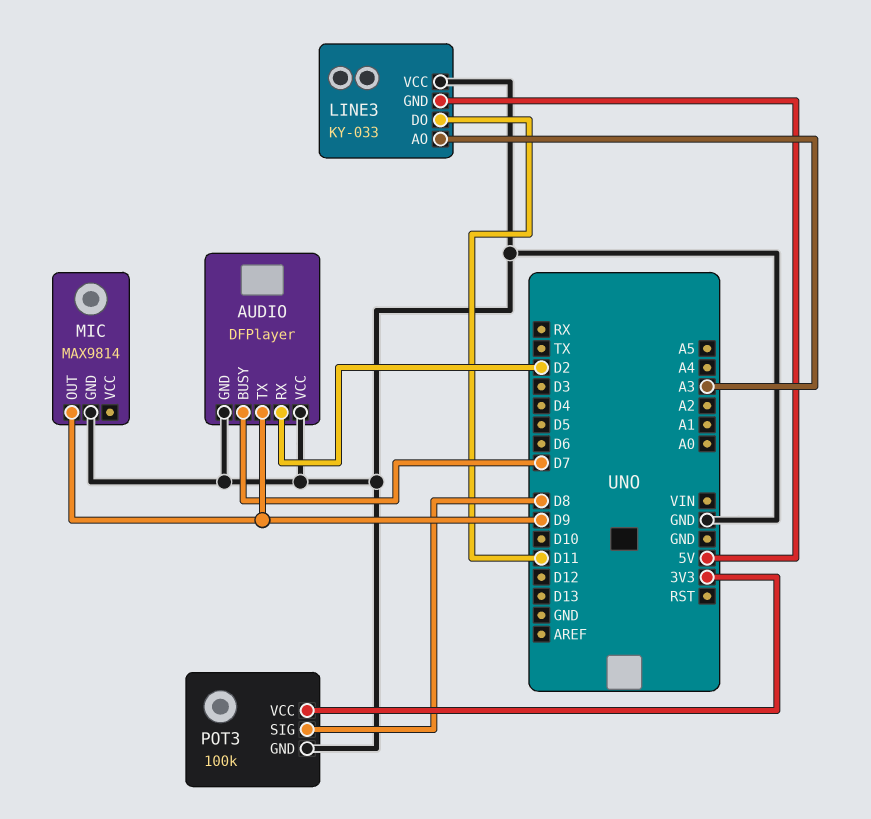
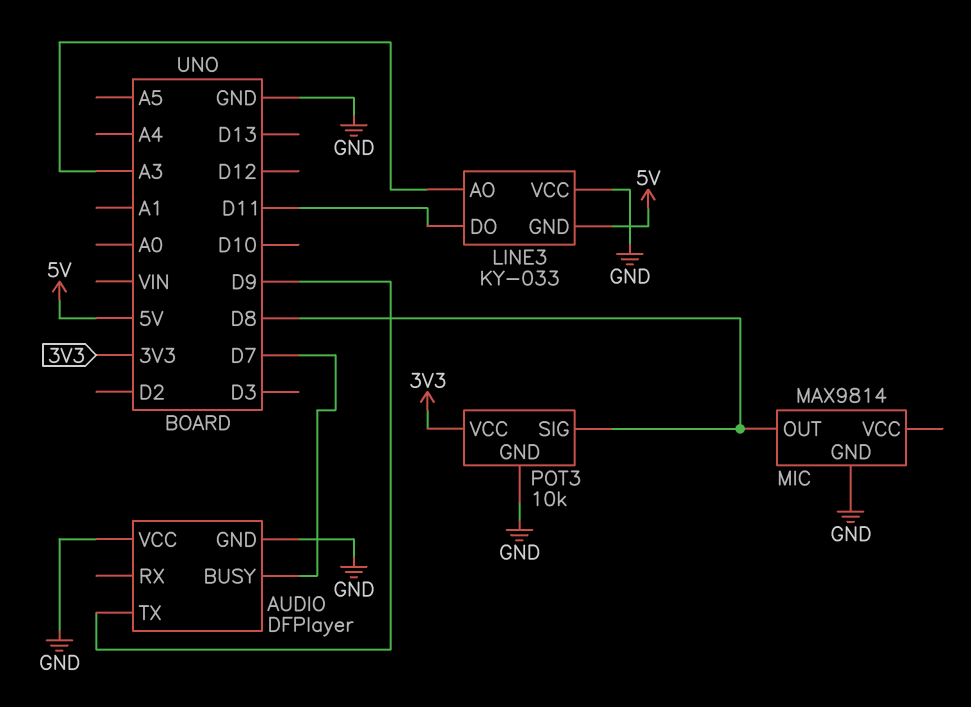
AUDIO pin RX: D2 -> none
MIC pin OUT: D9 -> D8
POT3: 100k -> 10k

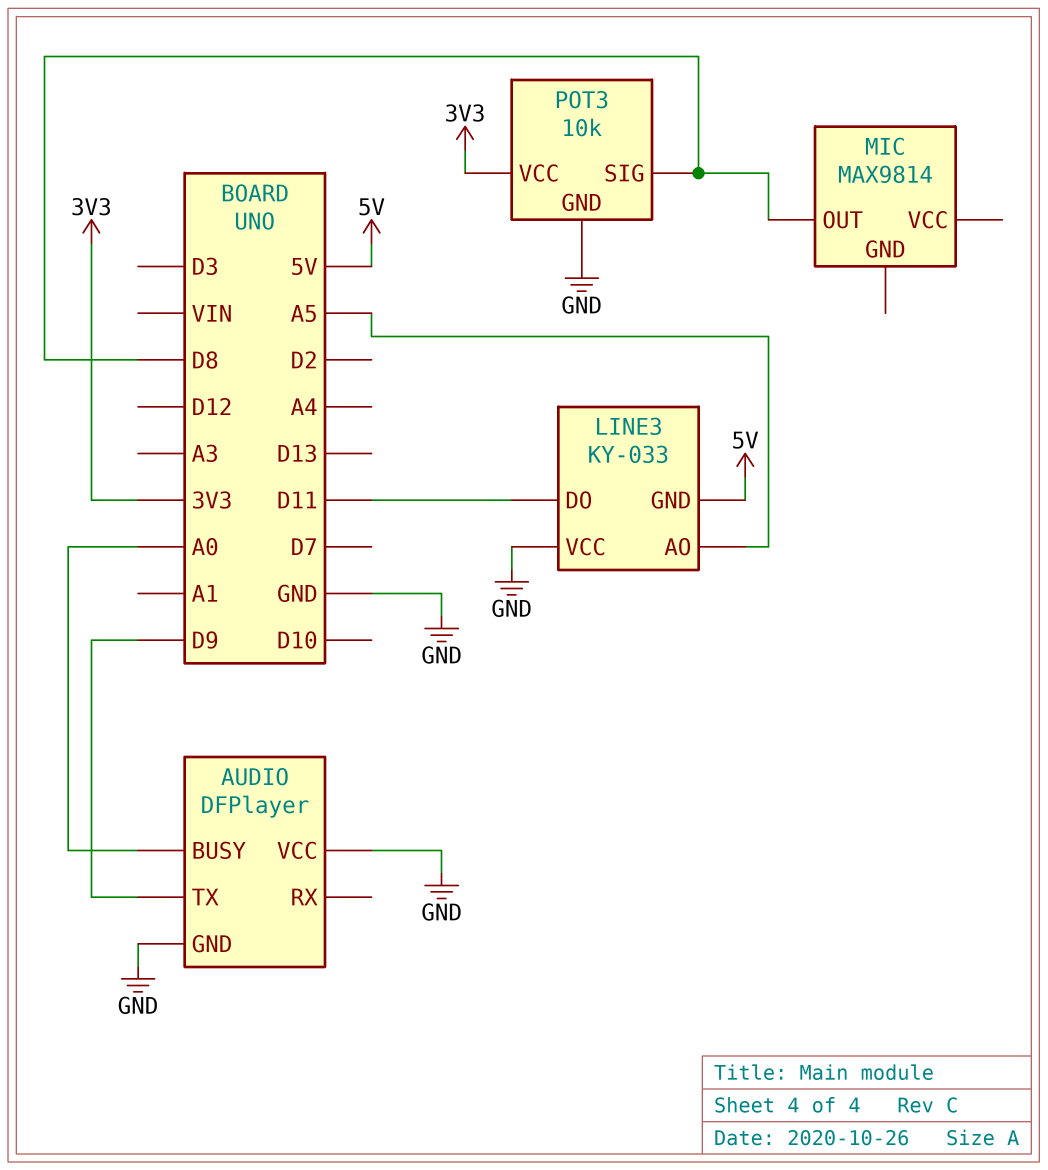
AUDIO pin BUSY: D7 -> A0
LINE3 pin AO: A3 -> A5
MIC pin GND: GND -> none

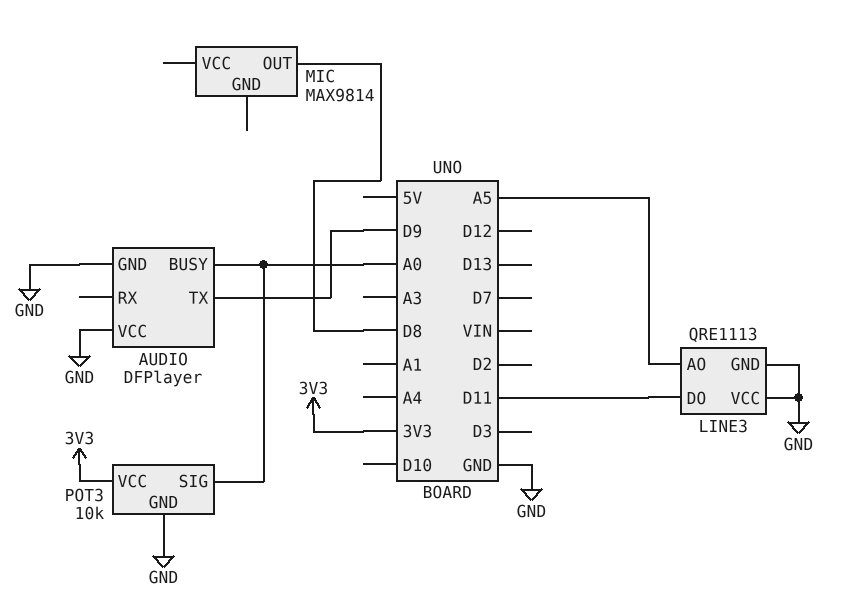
LINE3: KY-033 -> QRE1113
LINE3 pin GND: 5V -> GND
POT3 pin SIG: D8 -> A0

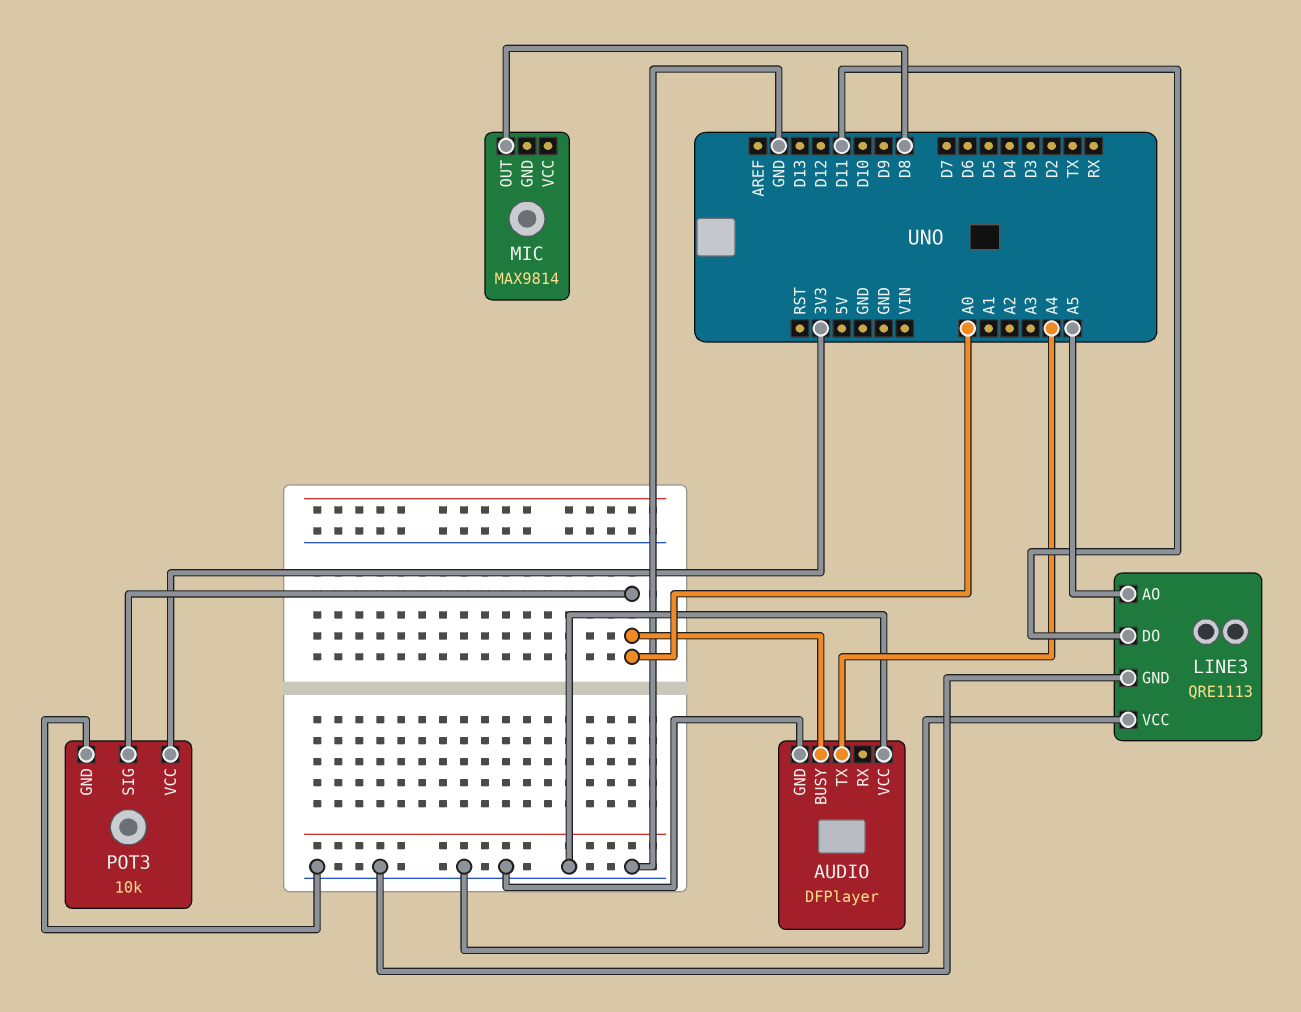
AUDIO pin TX: D9 -> A4

